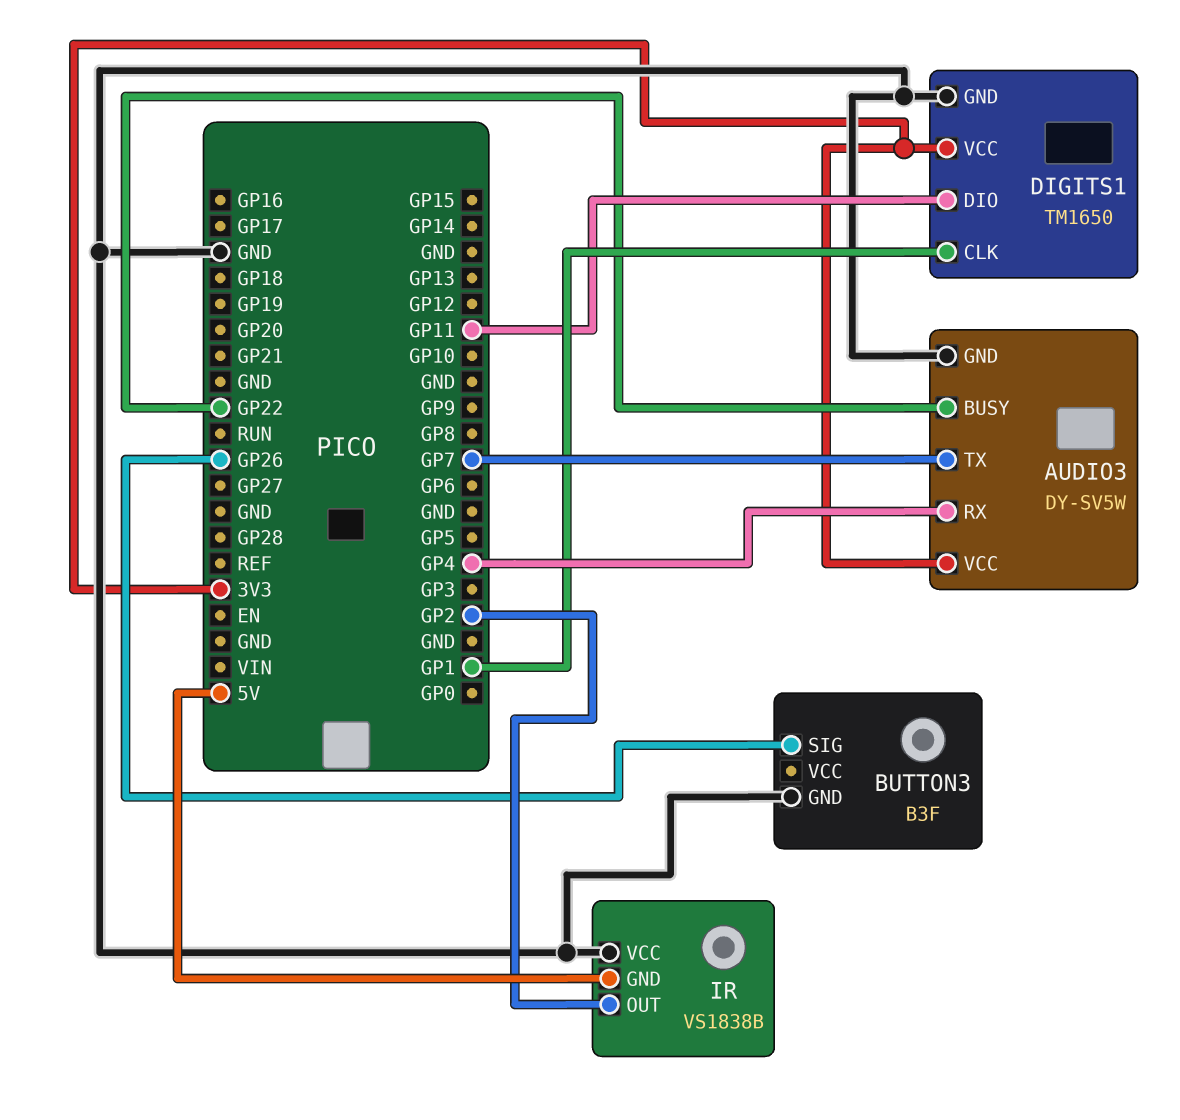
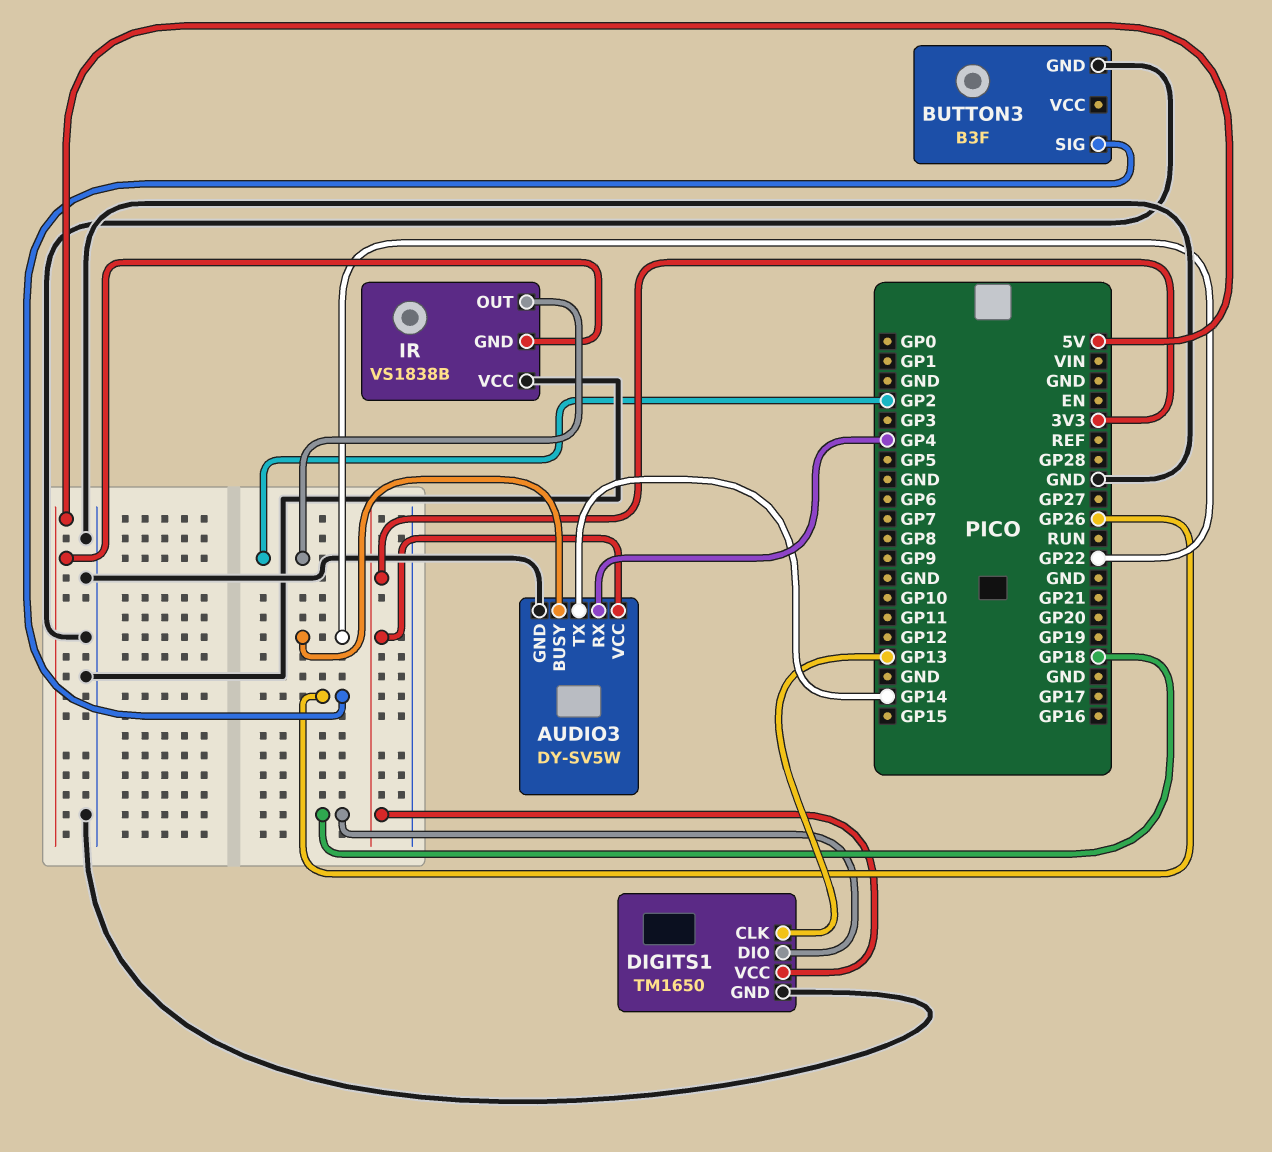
AUDIO3 pin TX: GP7 -> GP14
DIGITS1 pin CLK: GP1 -> GP13
DIGITS1 pin DIO: GP11 -> GP18

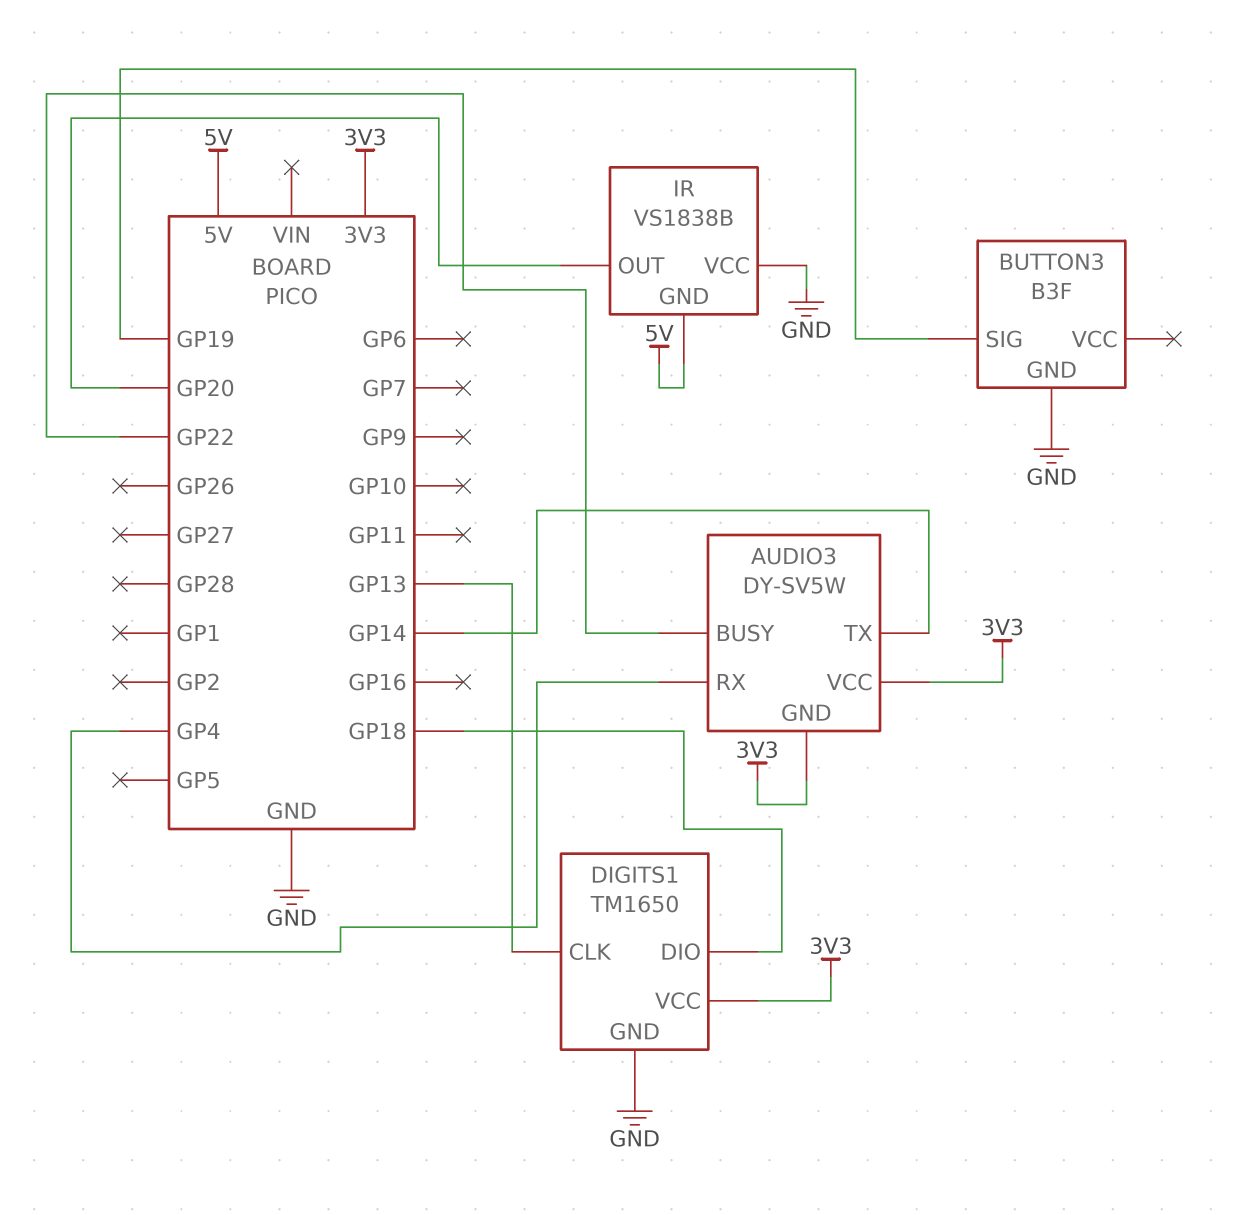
AUDIO3 pin GND: GND -> 3V3
BUTTON3 pin SIG: GP26 -> GP19
IR pin OUT: GP2 -> GP20

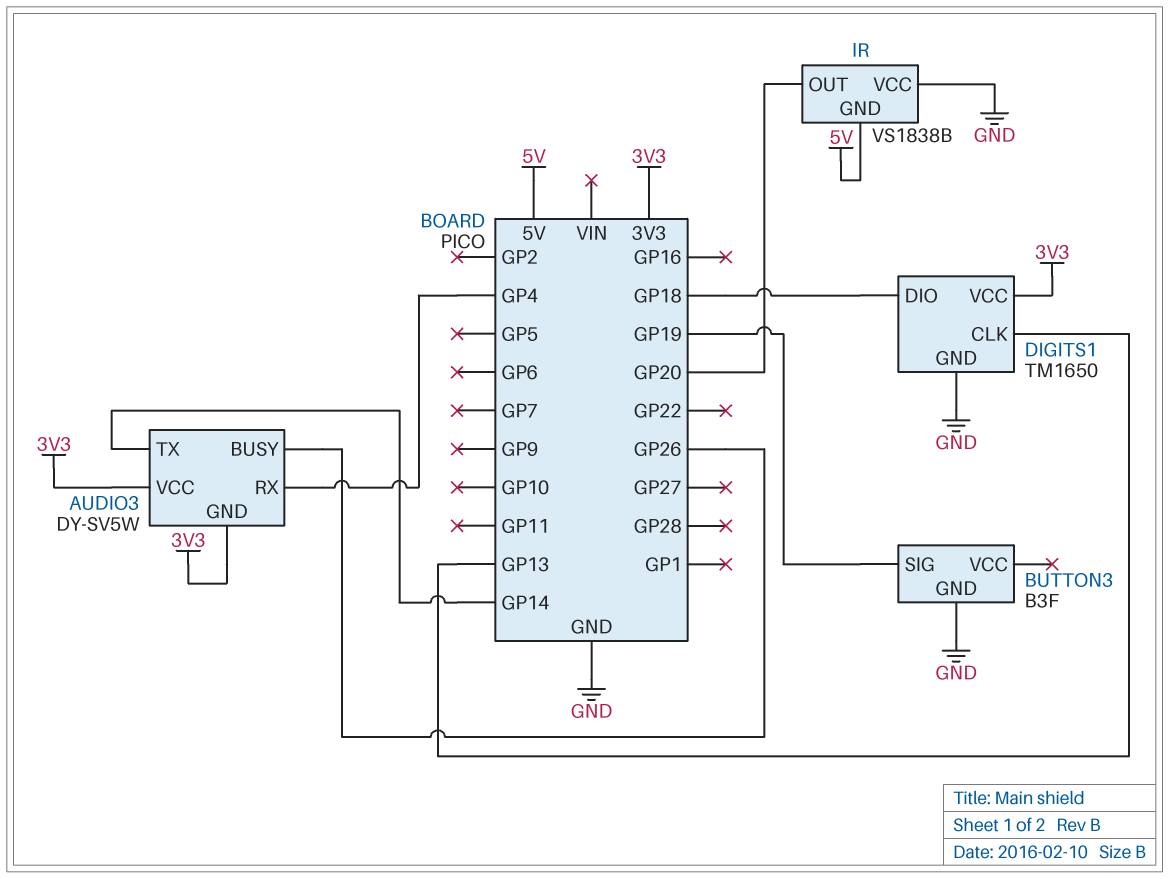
AUDIO3 pin BUSY: GP22 -> GP26

